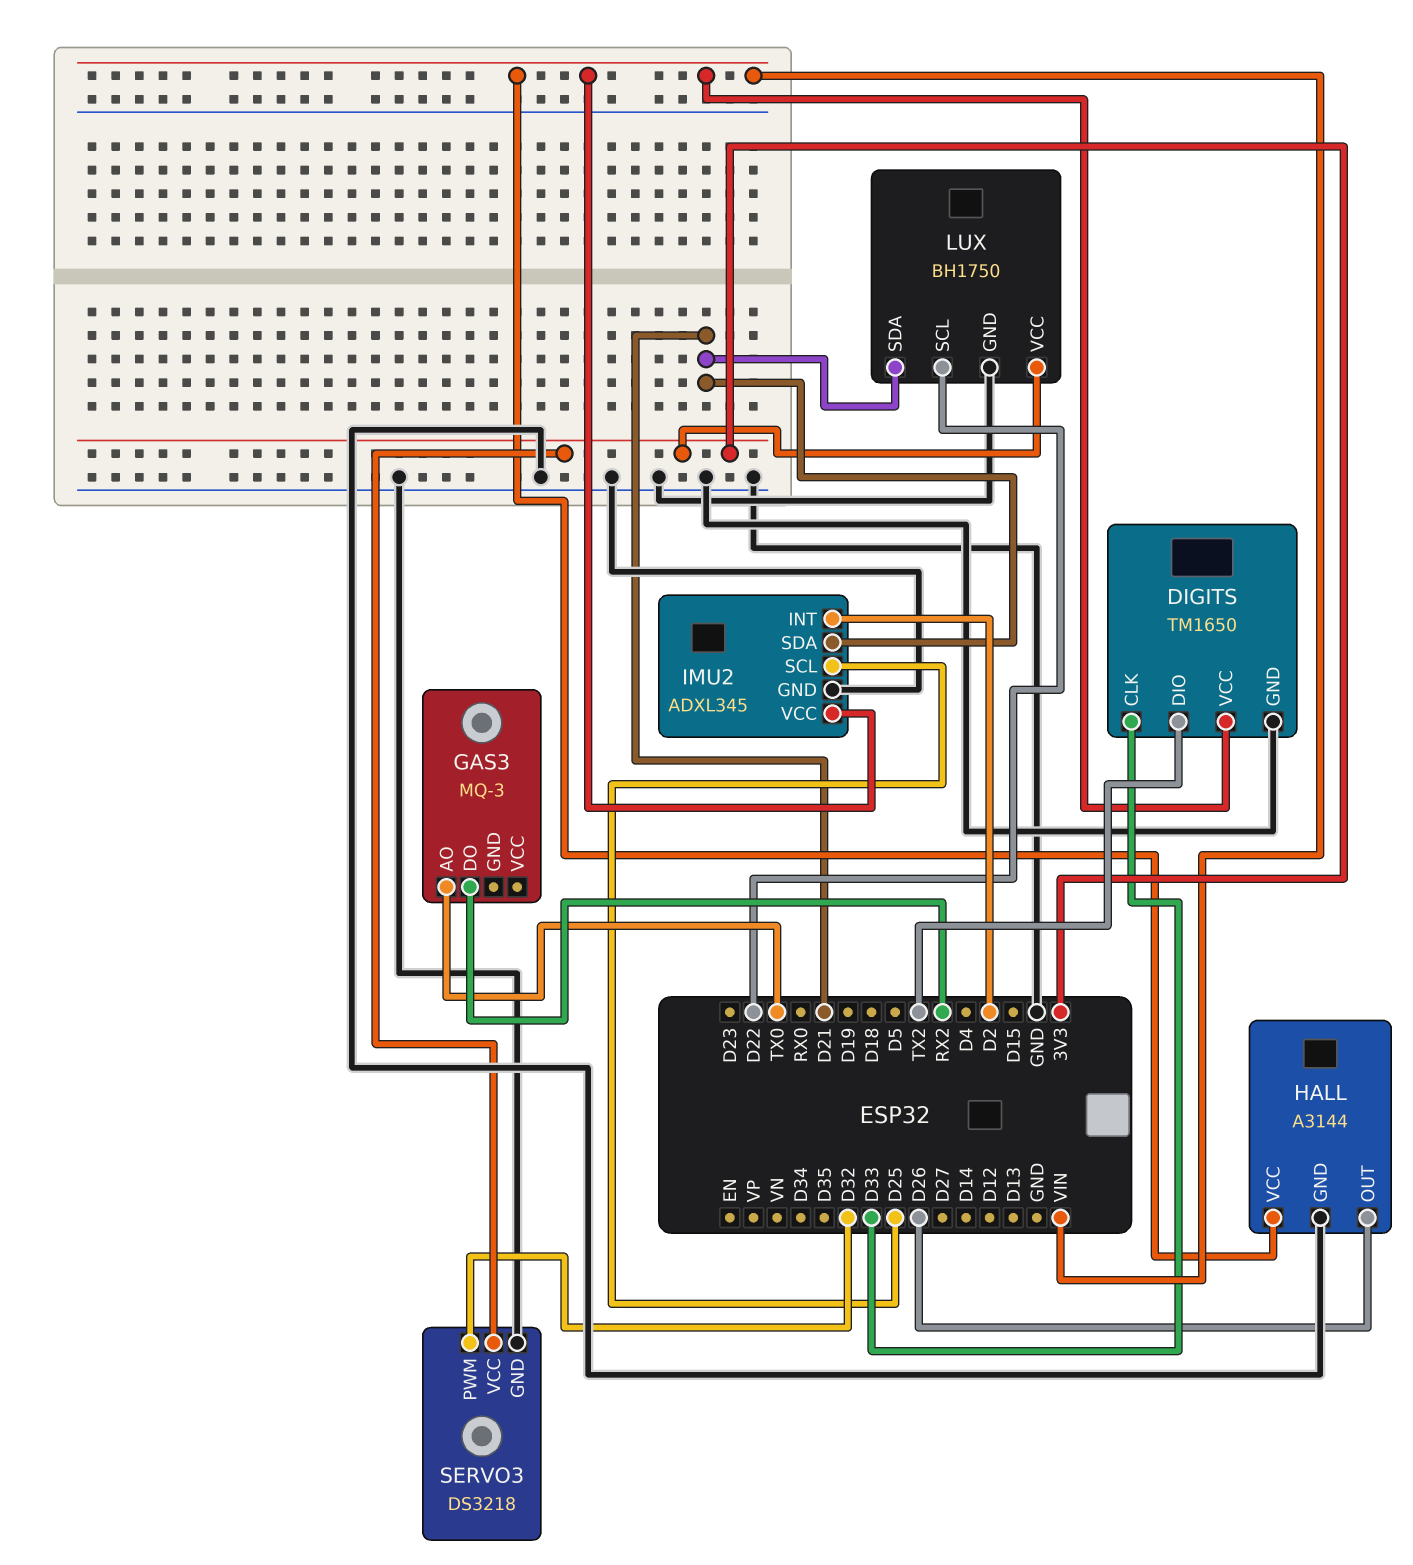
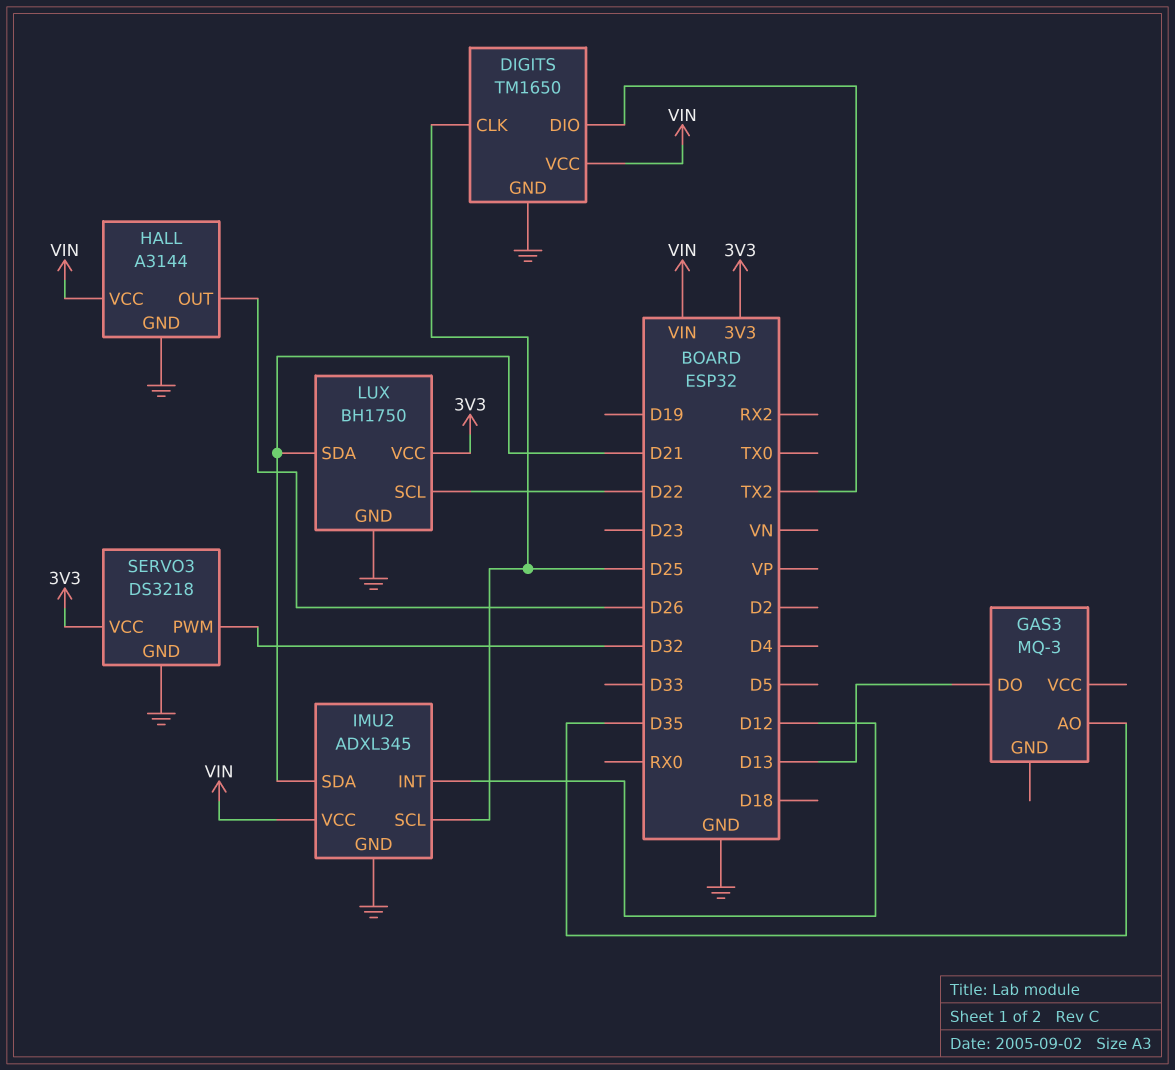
DIGITS pin CLK: D33 -> D25
GAS3 pin AO: TX0 -> D35
GAS3 pin DO: RX2 -> D13
IMU2 pin INT: D2 -> D12

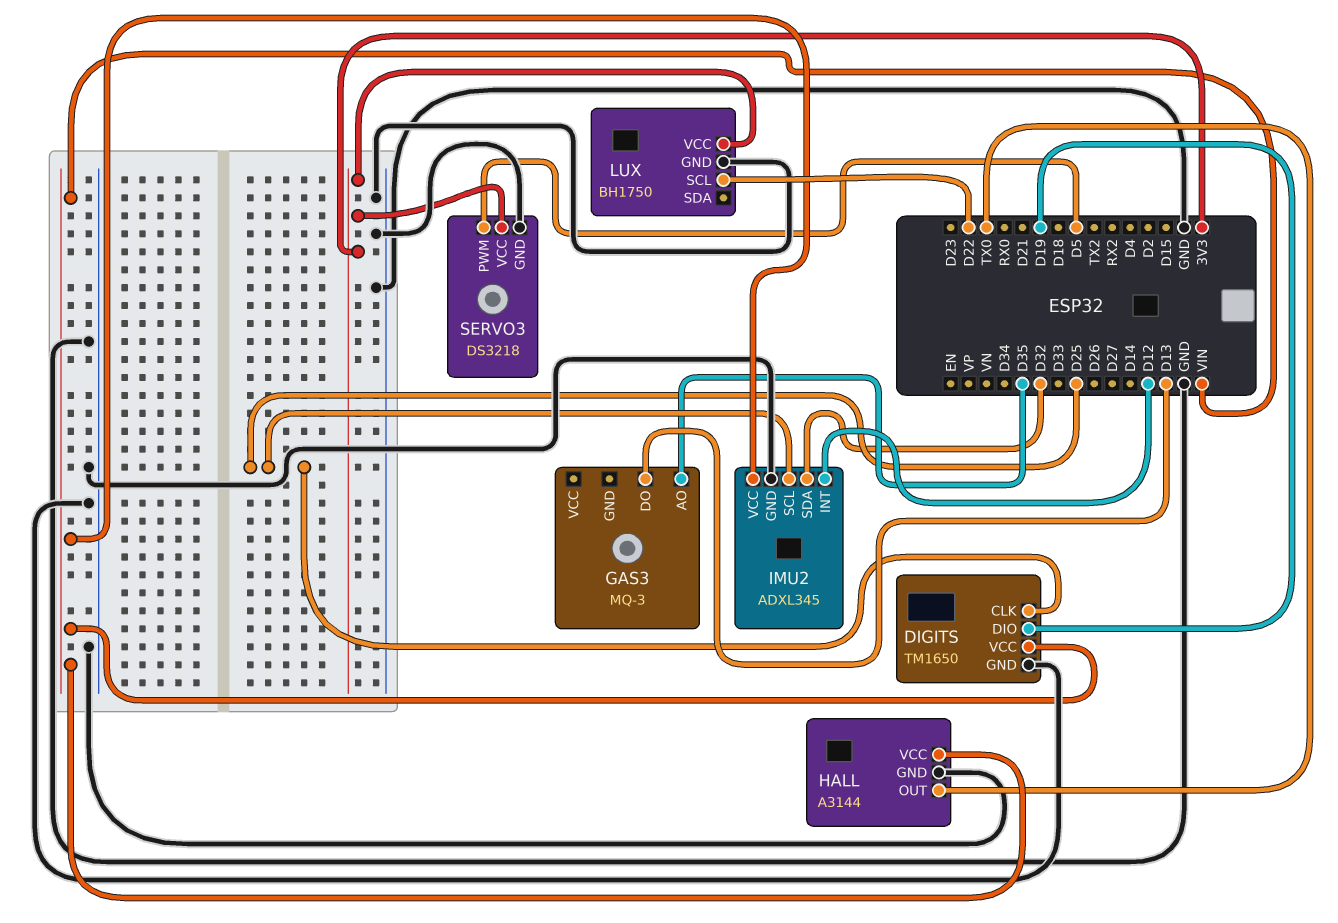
DIGITS pin DIO: TX2 -> D19
HALL pin OUT: D26 -> TX0
IMU2 pin SDA: D21 -> D32
LUX pin SDA: D21 -> none
SERVO3 pin PWM: D32 -> D5

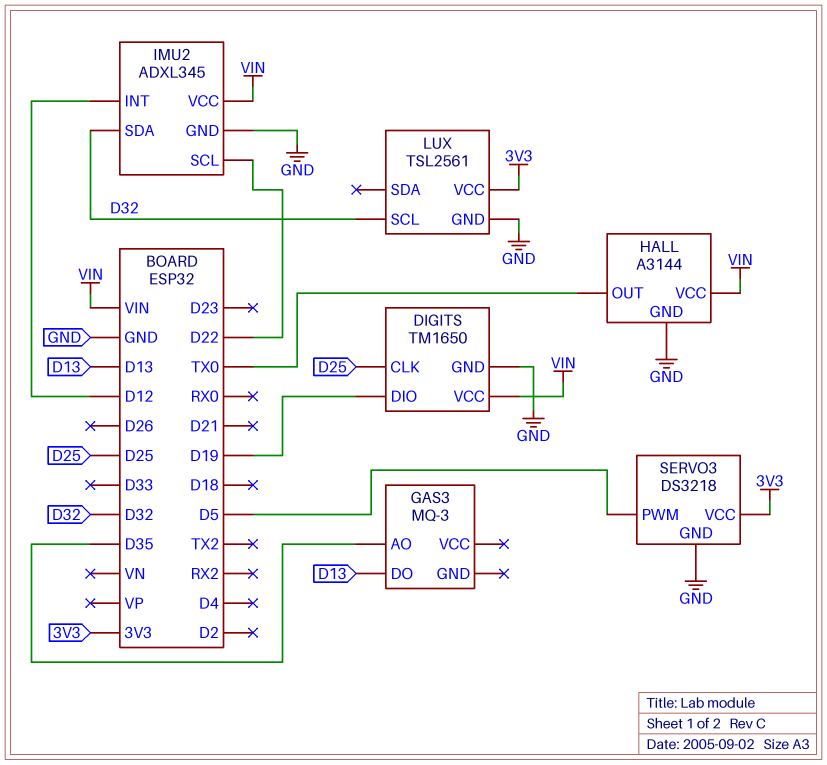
IMU2 pin SCL: D25 -> D22
LUX: BH1750 -> TSL2561
LUX pin SCL: D22 -> D32

